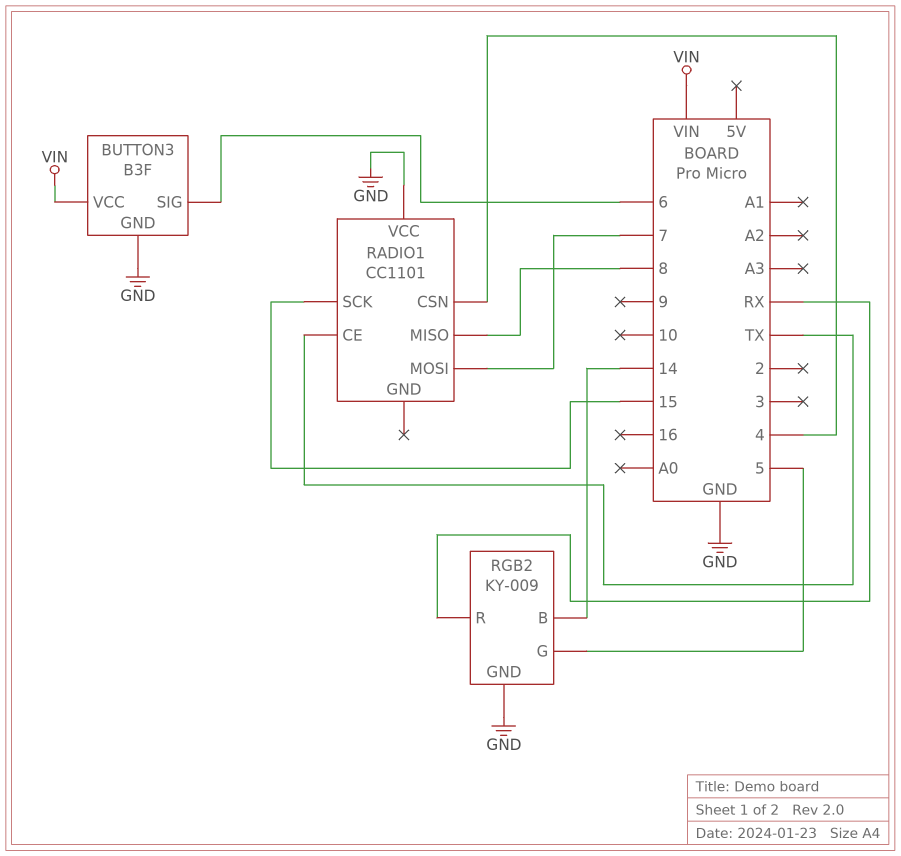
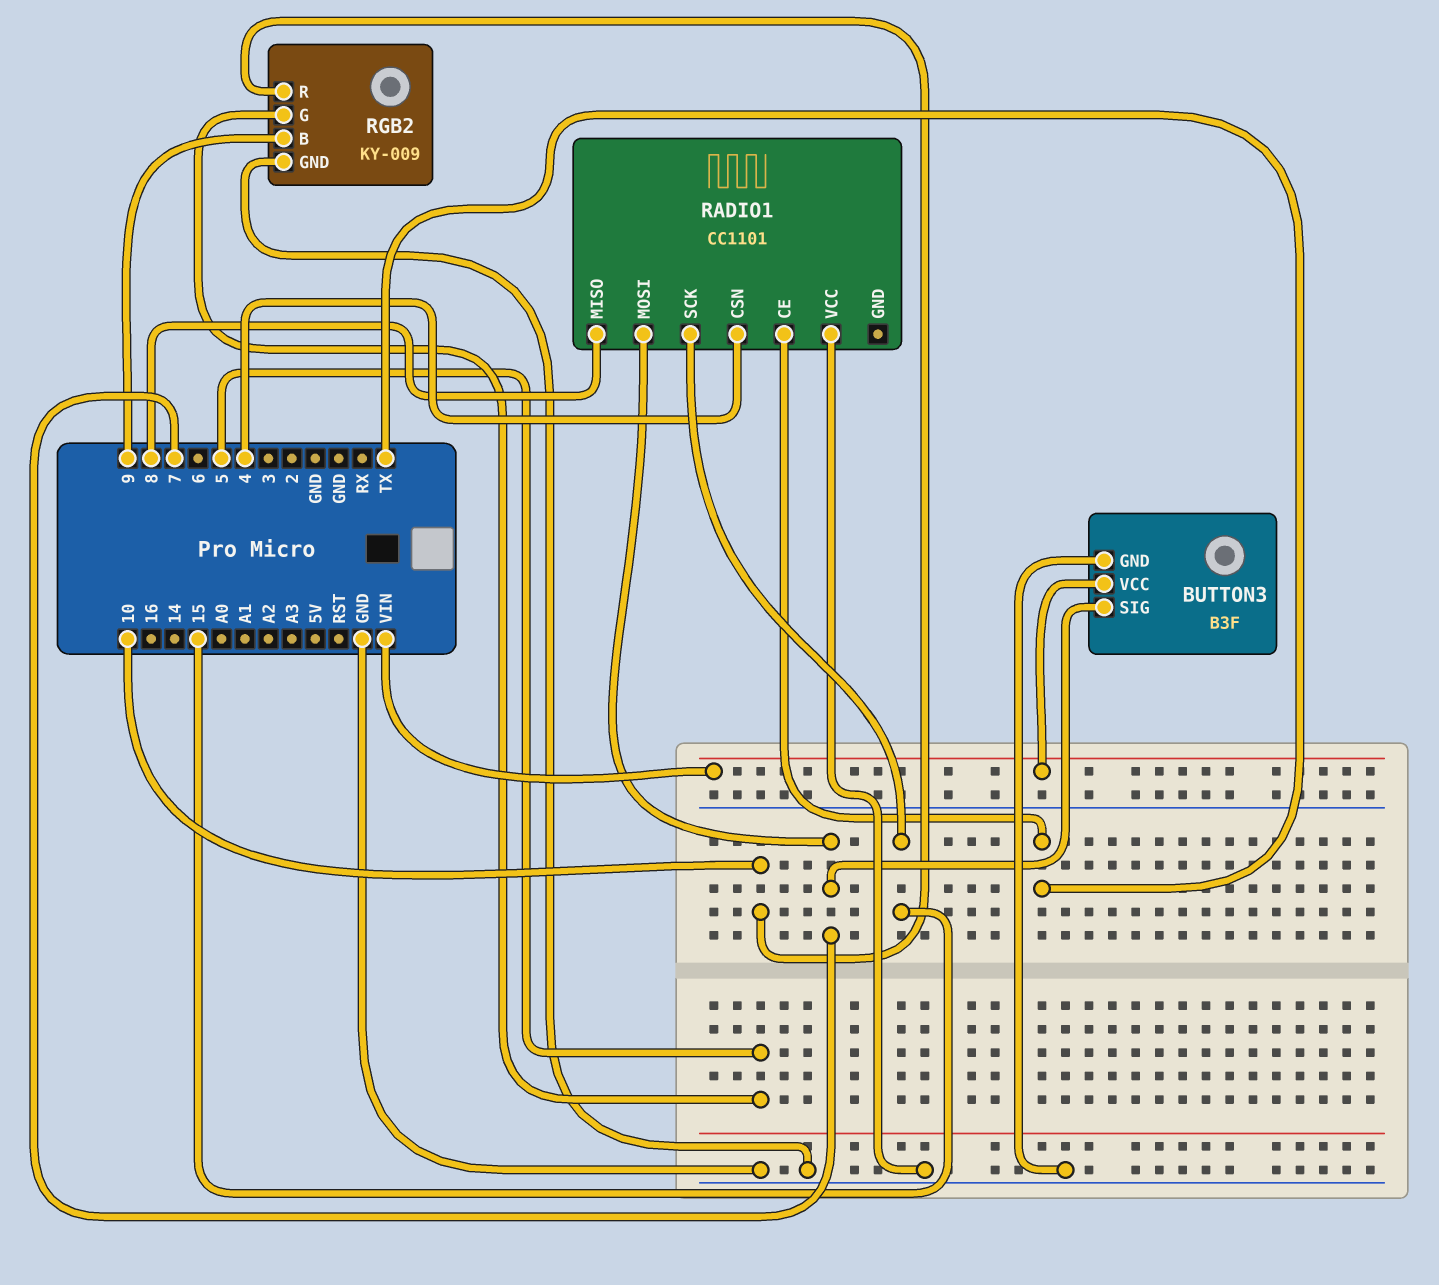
BUTTON3 pin SIG: 6 -> 7
RGB2 pin B: 14 -> 9
RGB2 pin R: RX -> 10

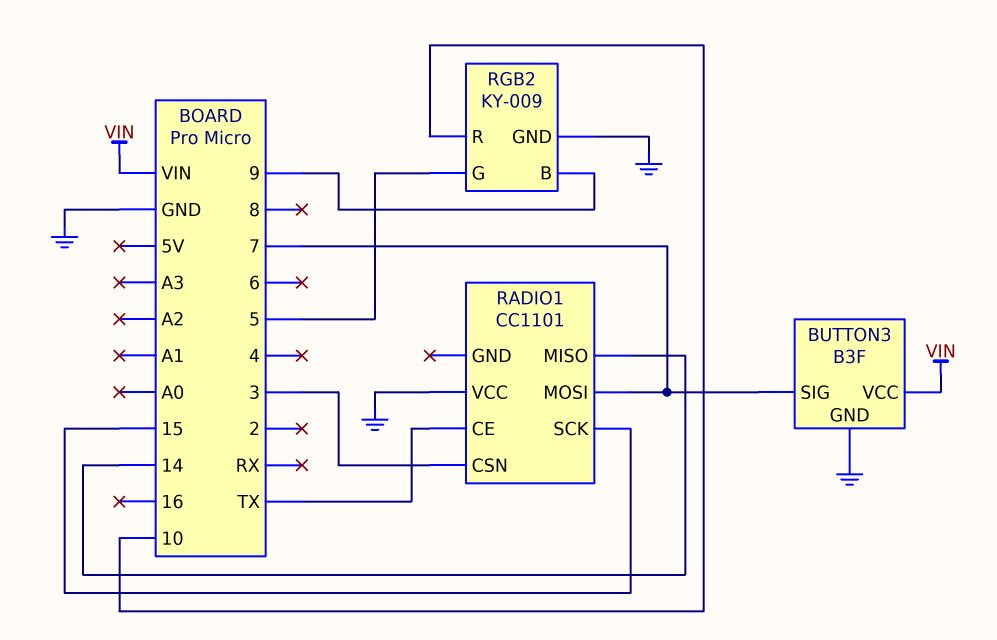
RADIO1 pin CSN: 4 -> 3
RADIO1 pin MISO: 8 -> 14

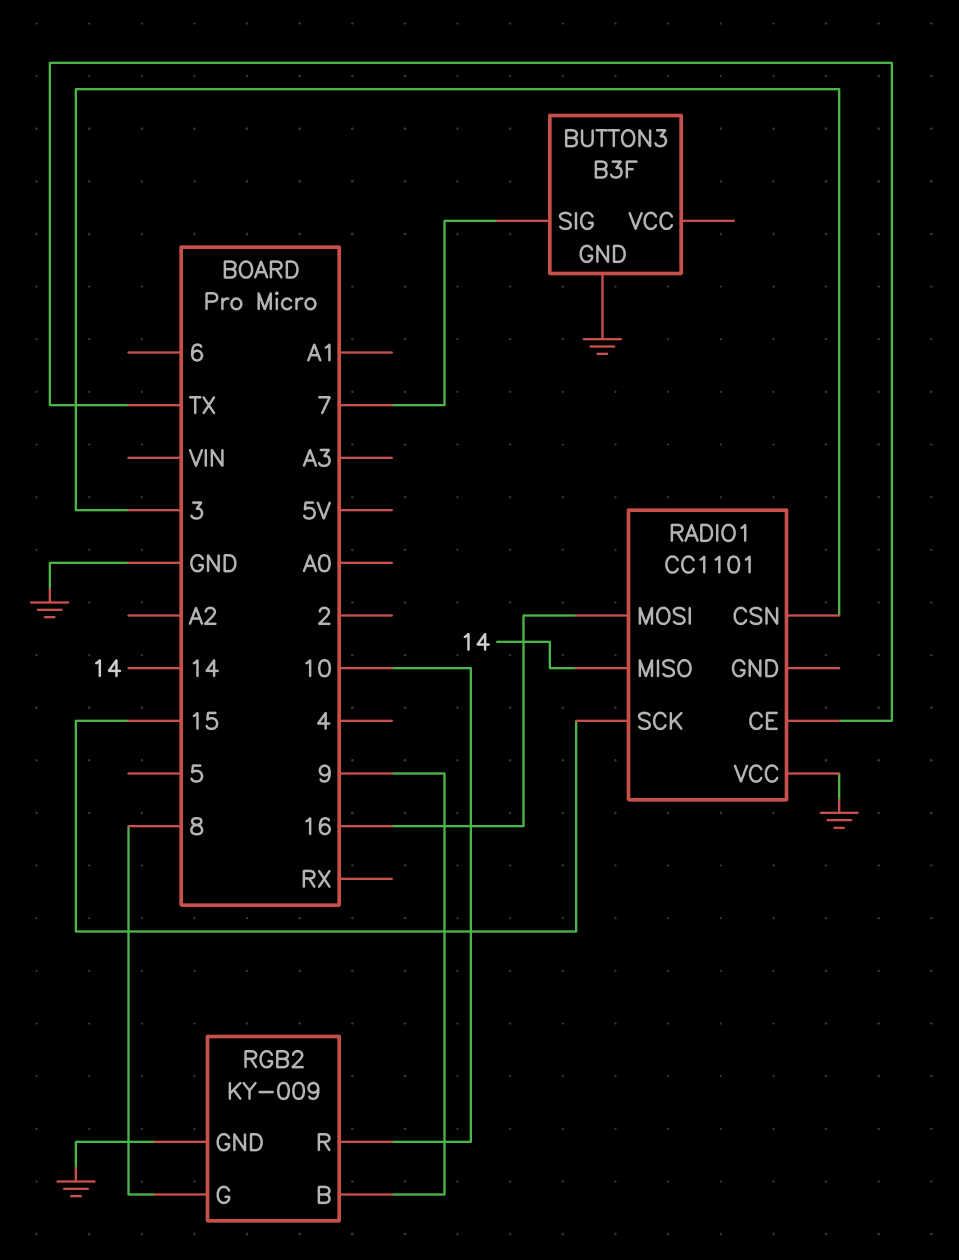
BUTTON3 pin VCC: VIN -> none
RADIO1 pin MOSI: 7 -> 16
RGB2 pin G: 5 -> 8

